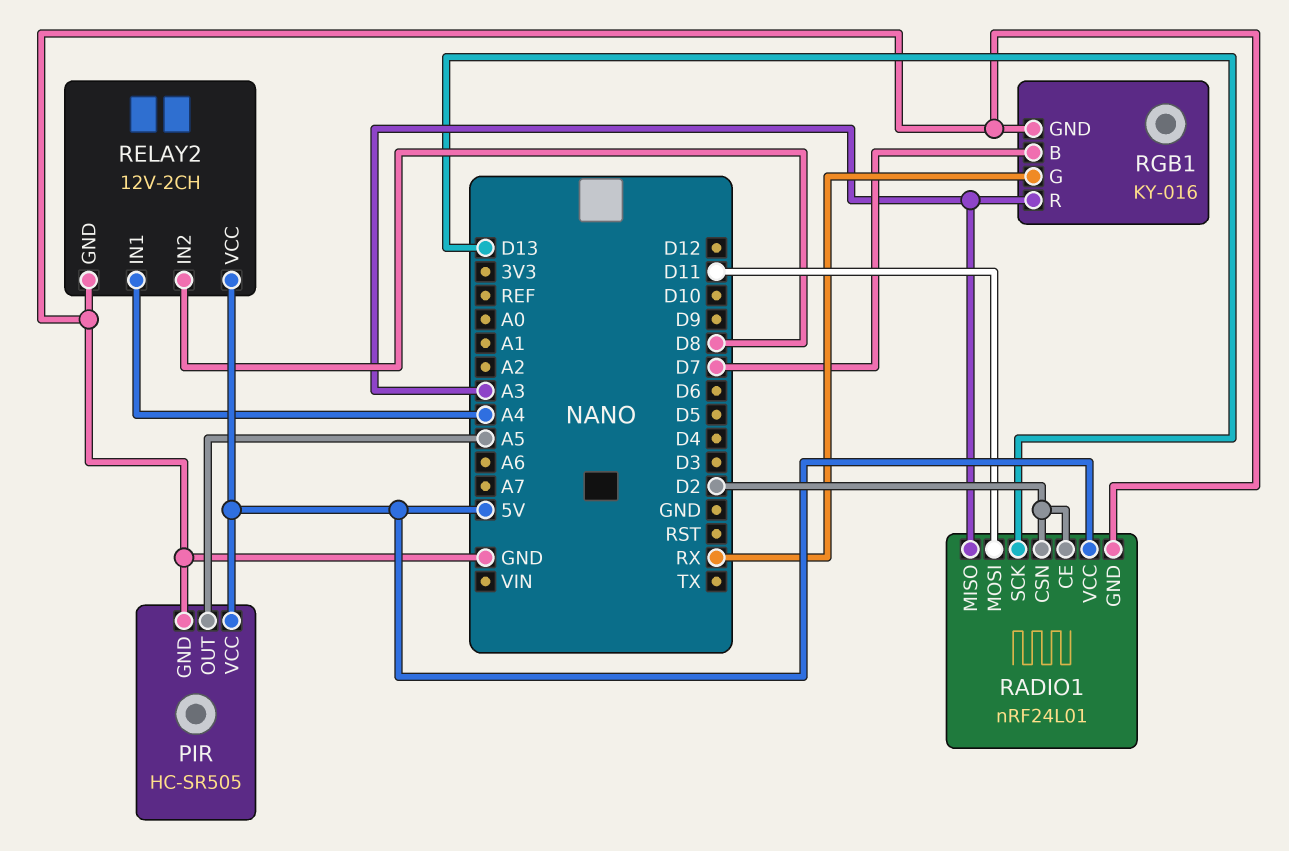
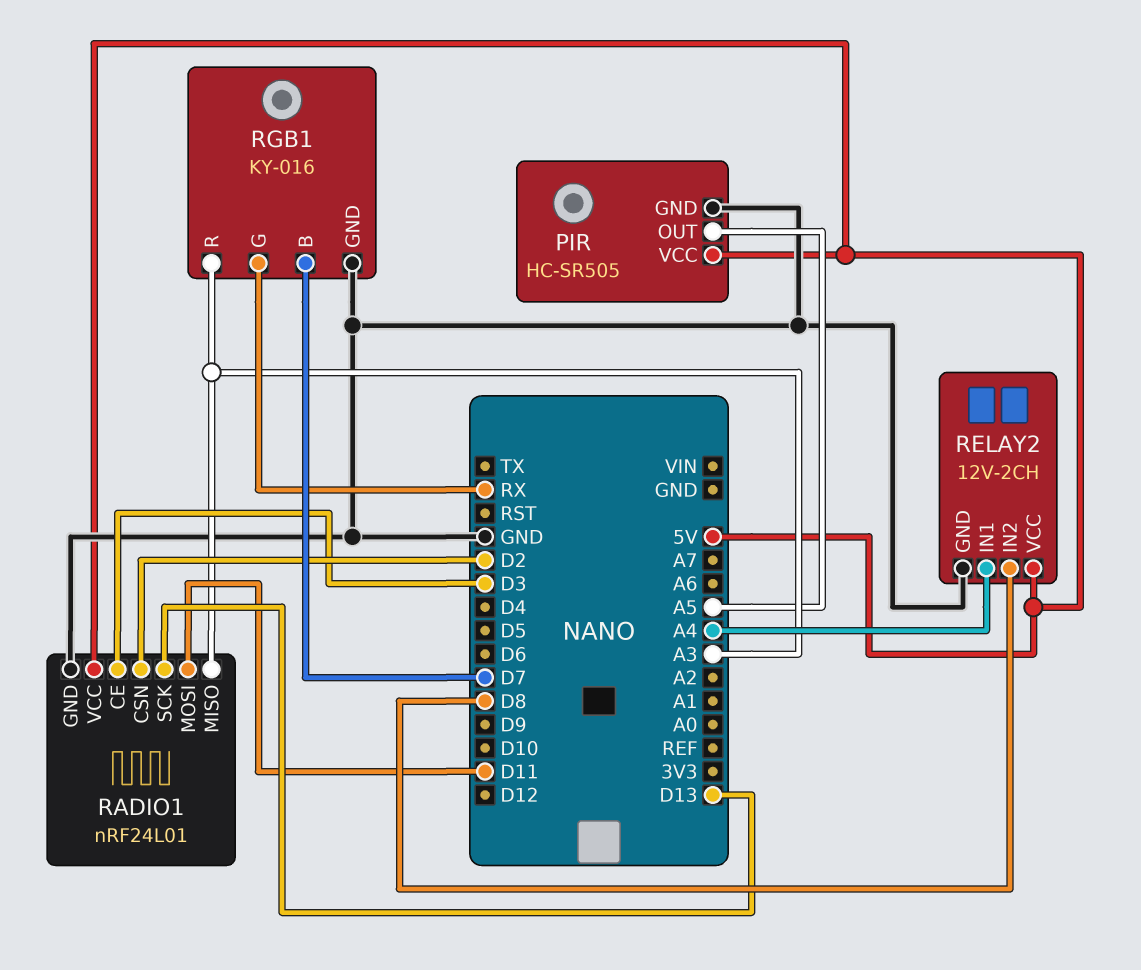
RADIO1 pin CE: D2 -> D3

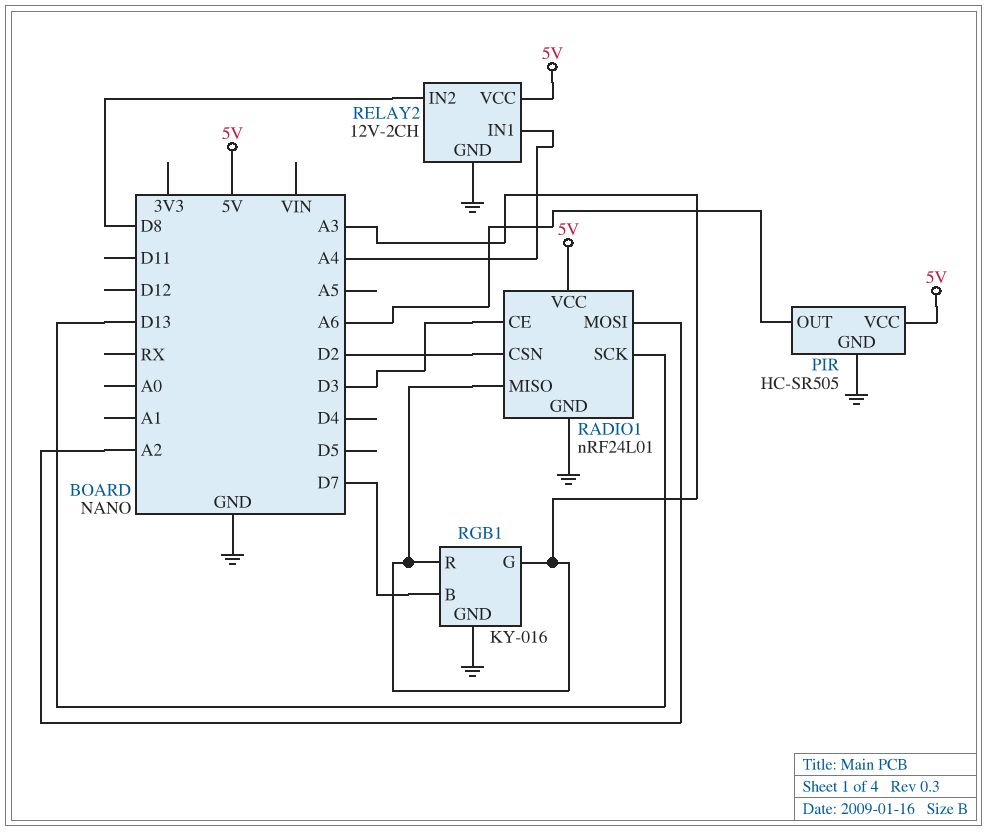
PIR pin OUT: A5 -> A6
RADIO1 pin MOSI: D11 -> A2
RGB1 pin G: RX -> A3

